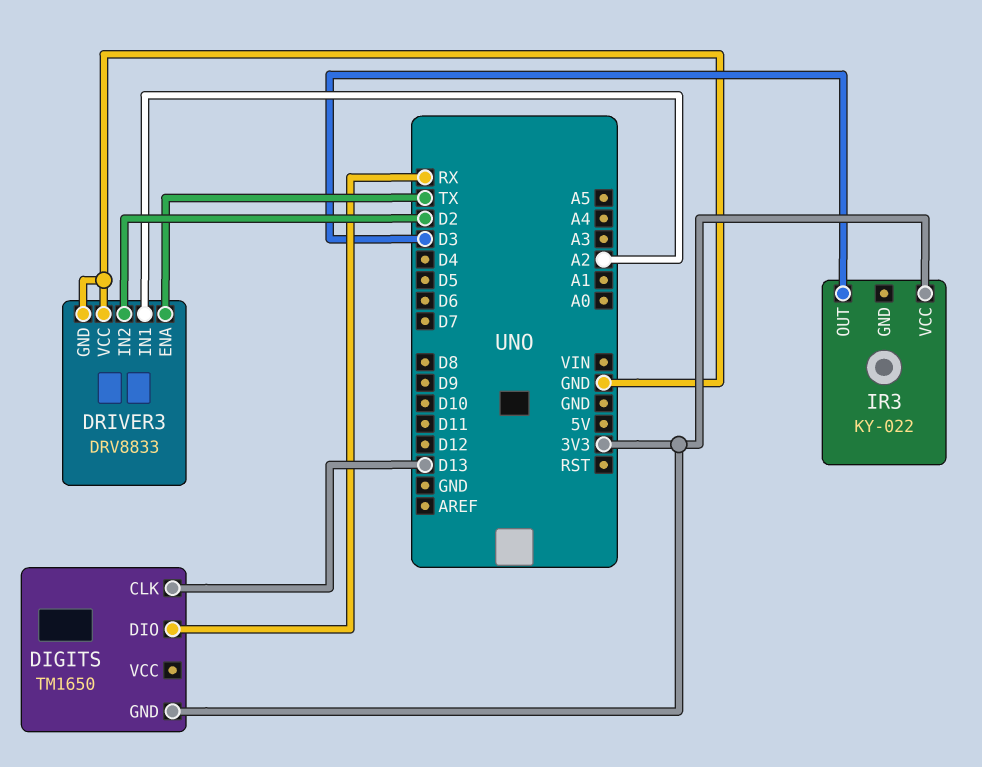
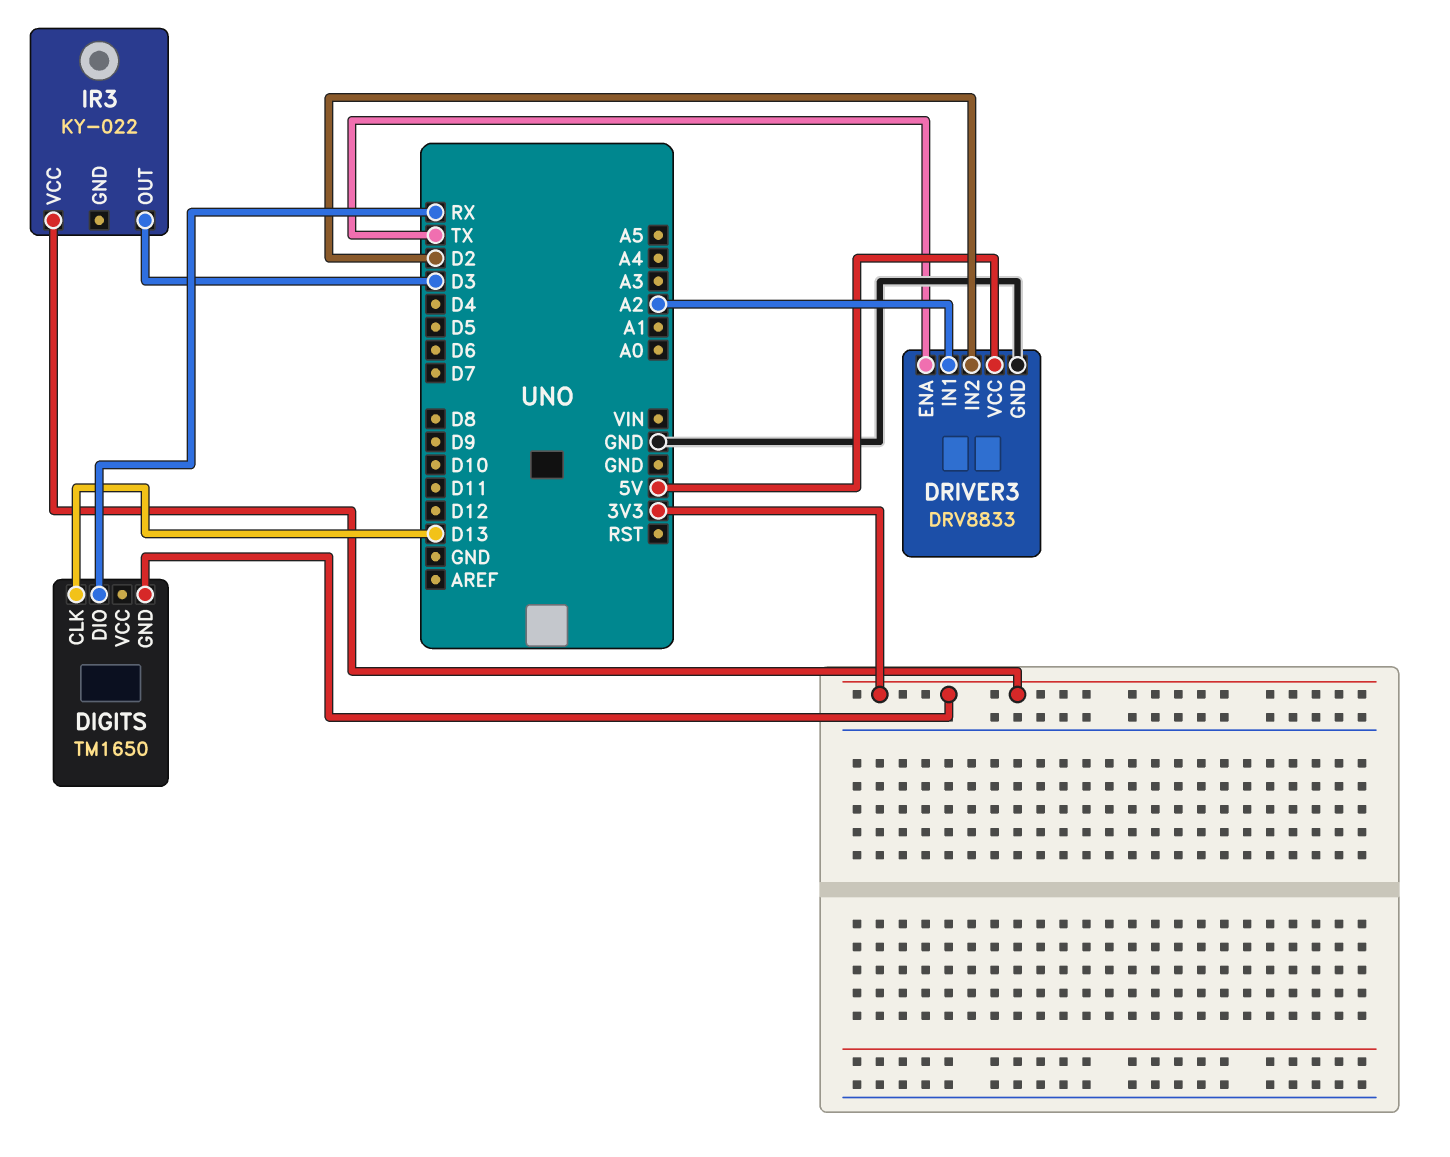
DRIVER3 pin VCC: GND -> 5V

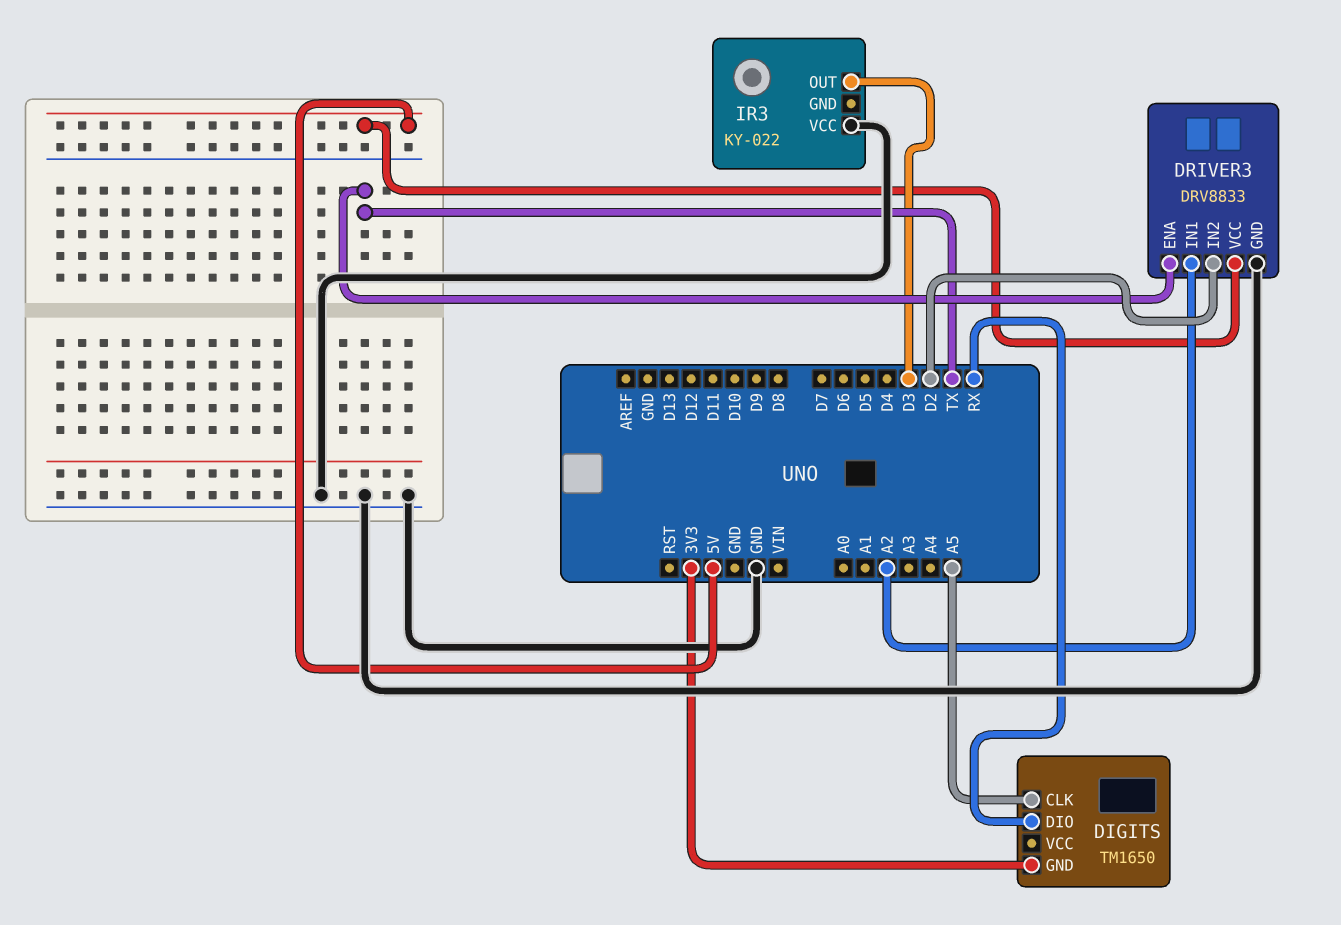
DIGITS pin CLK: D13 -> A5
IR3 pin VCC: 3V3 -> GND

